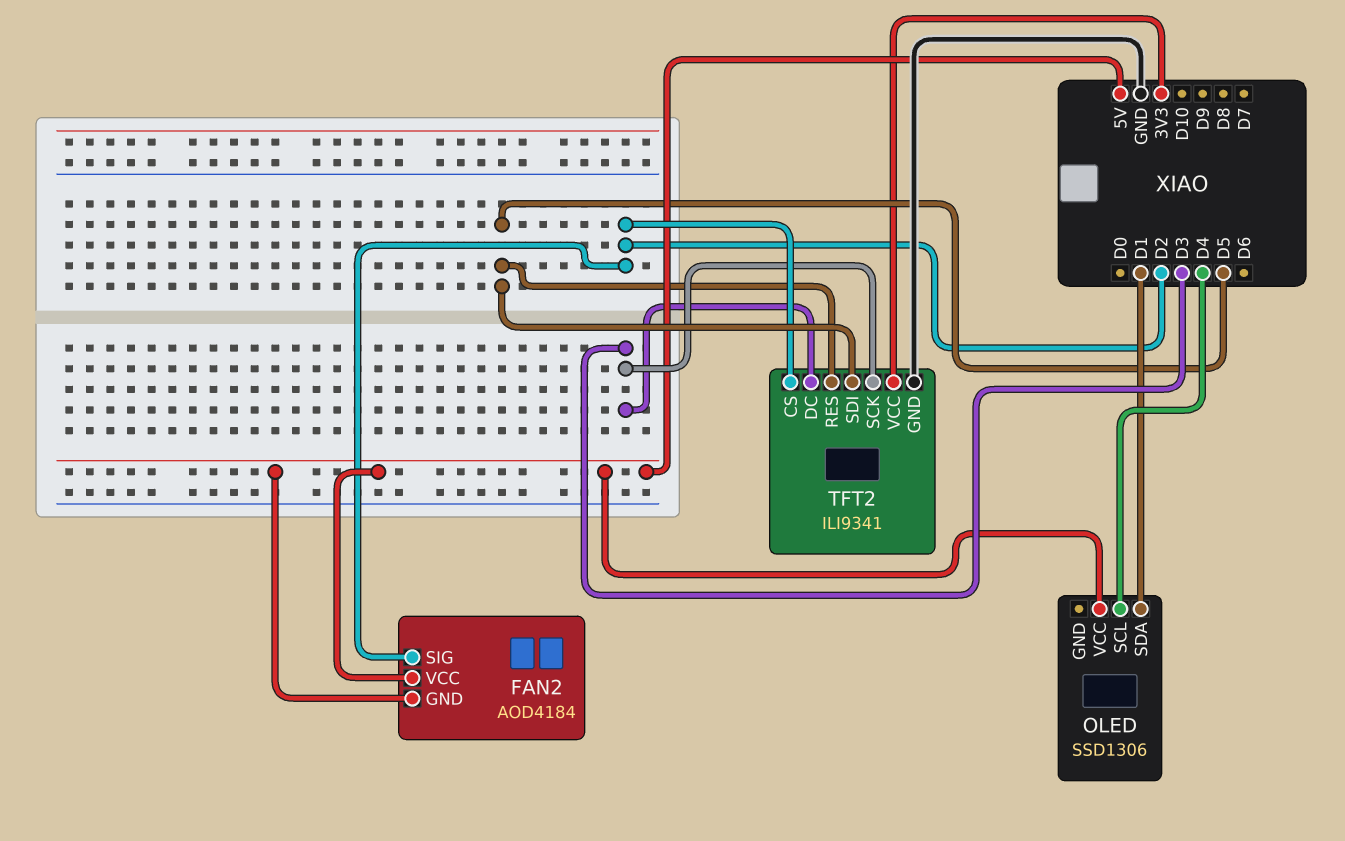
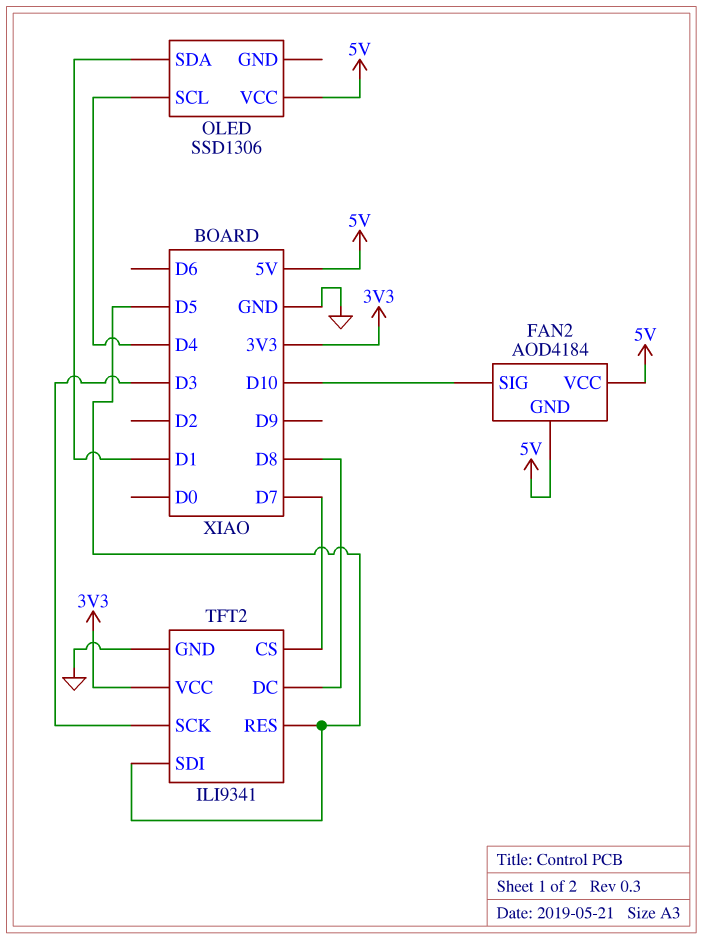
FAN2 pin SIG: D2 -> D10
TFT2 pin CS: D2 -> D7
TFT2 pin DC: D3 -> D8

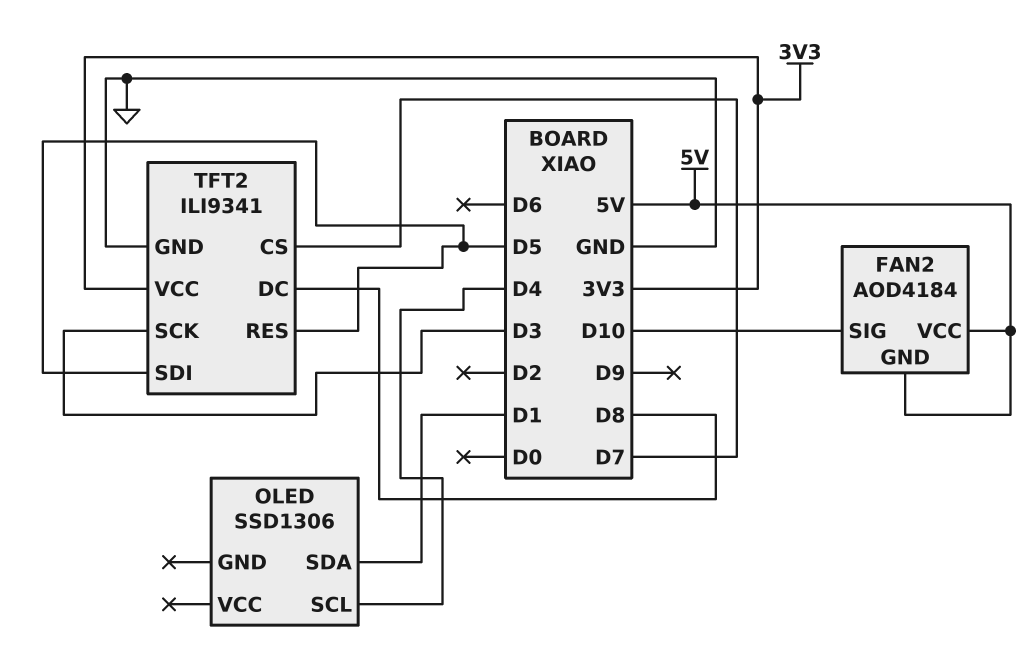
OLED pin VCC: 5V -> none

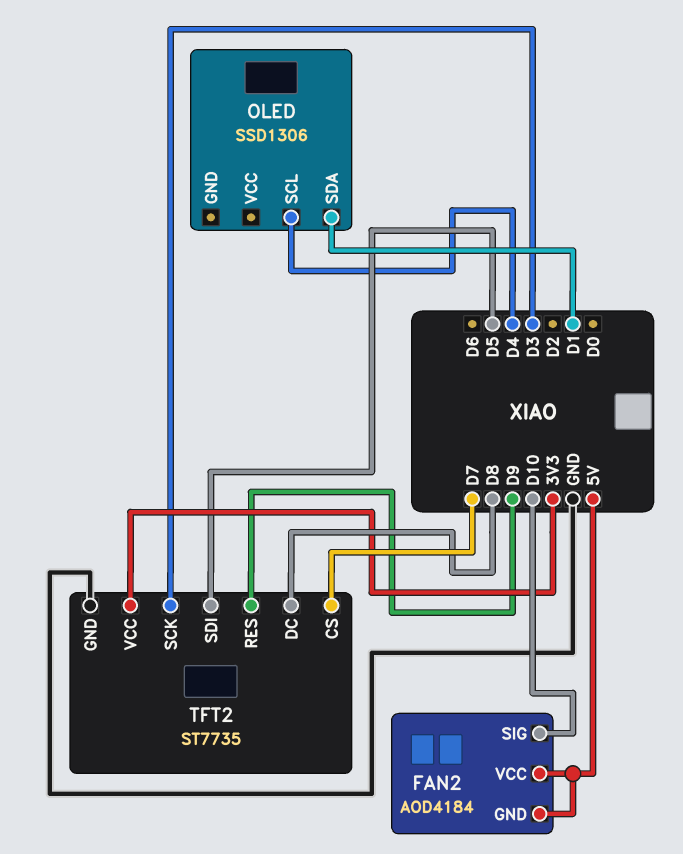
TFT2: ILI9341 -> ST7735
TFT2 pin RES: D5 -> D9

